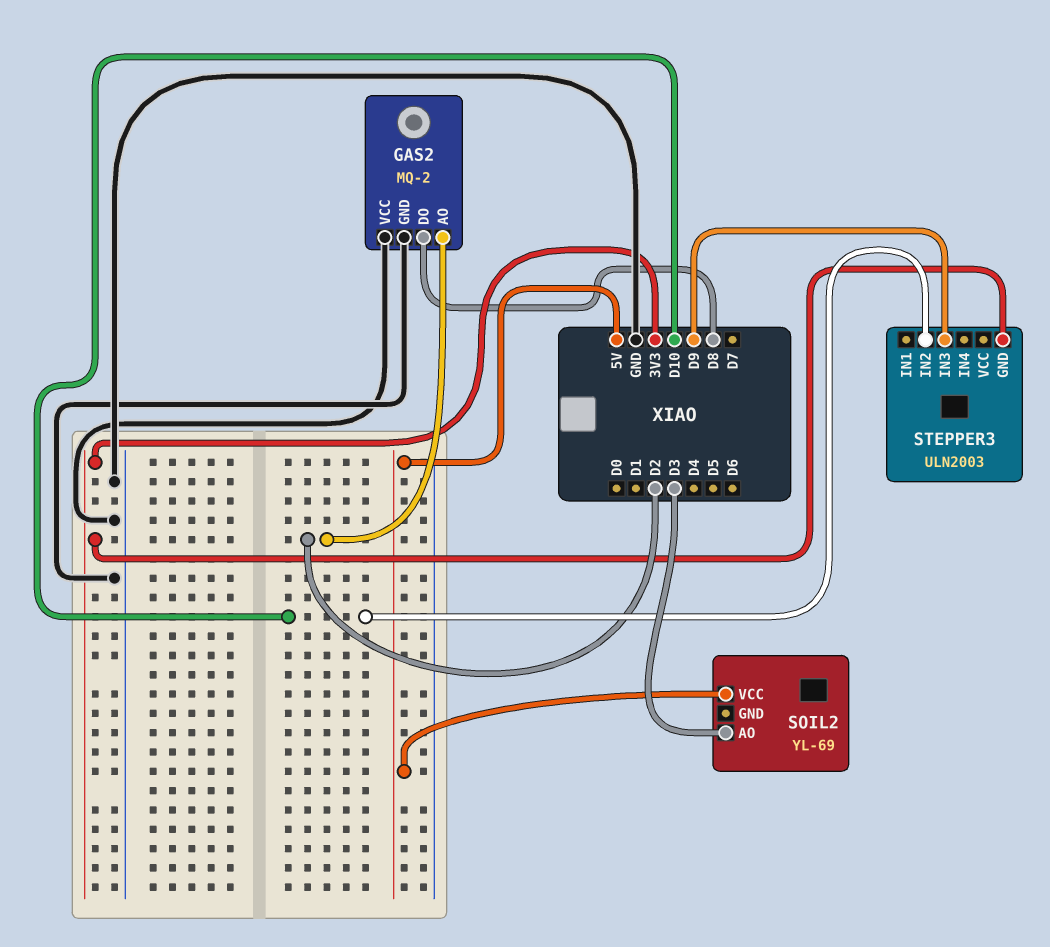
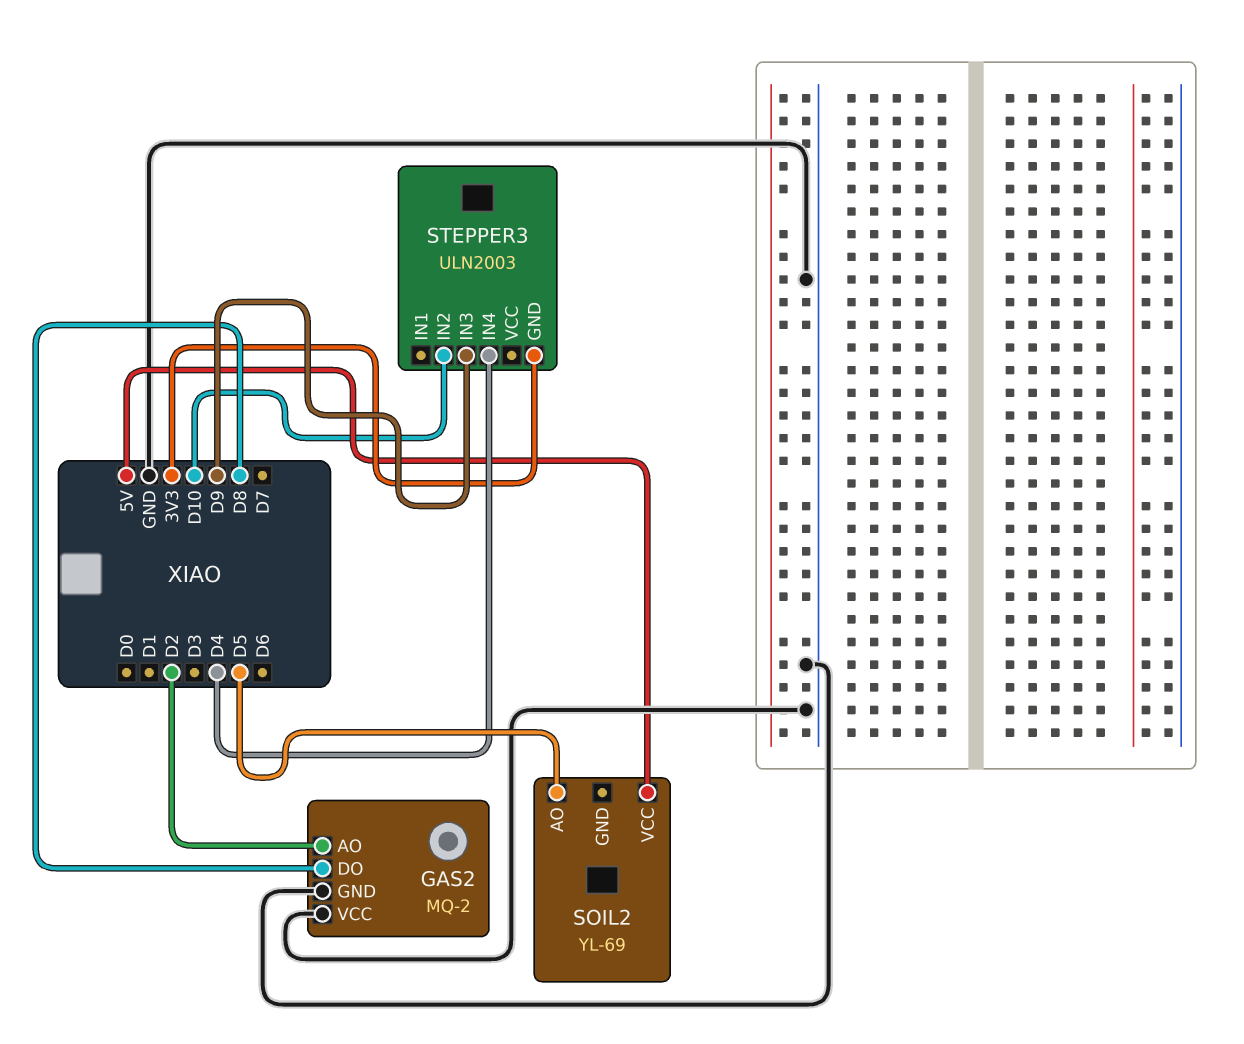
SOIL2 pin AO: D3 -> D5
STEPPER3 pin IN4: none -> D4

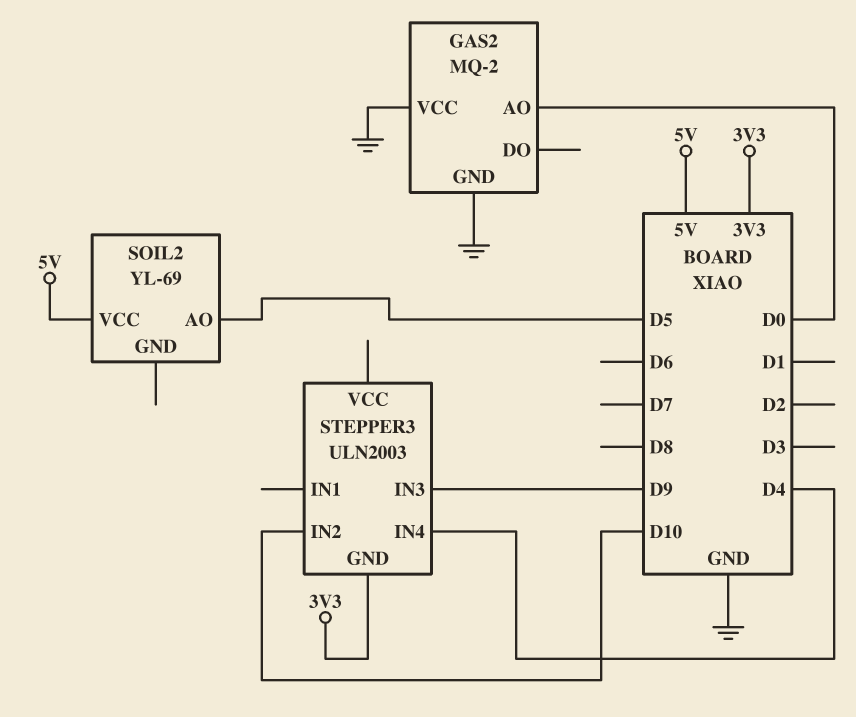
GAS2 pin AO: D2 -> D0
GAS2 pin DO: D8 -> none

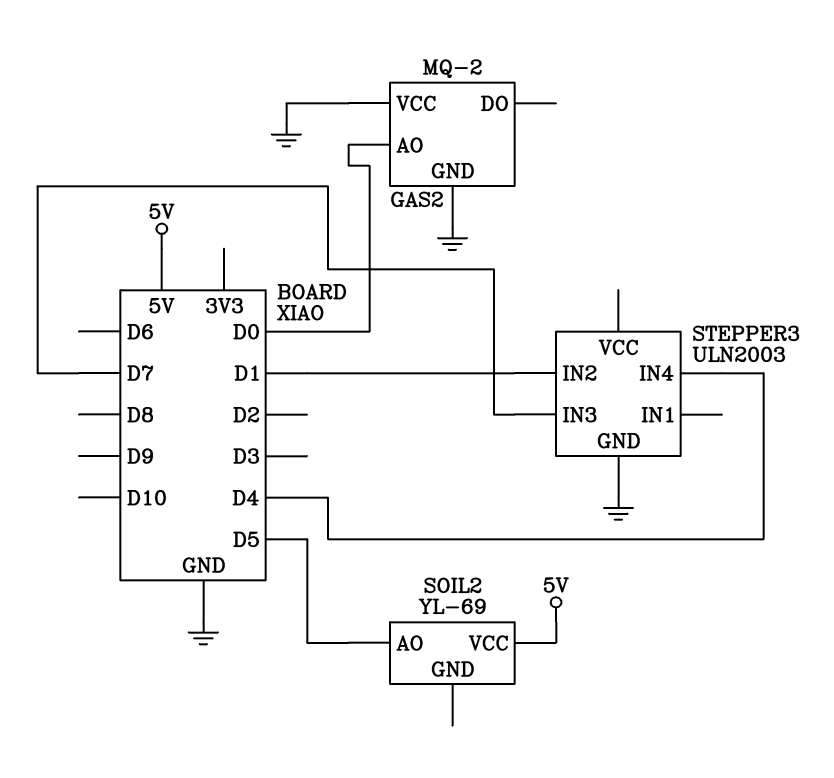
STEPPER3 pin GND: 3V3 -> GND
STEPPER3 pin IN2: D10 -> D1
STEPPER3 pin IN3: D9 -> D7

